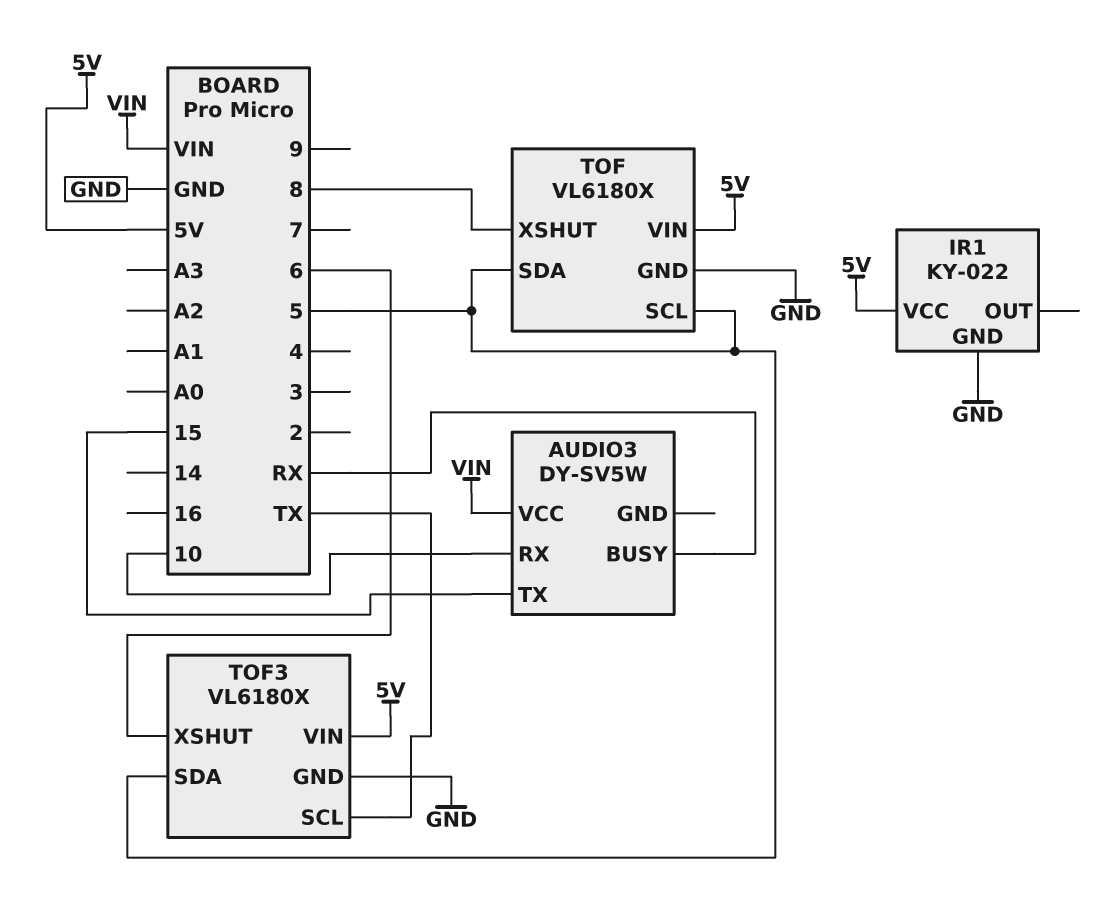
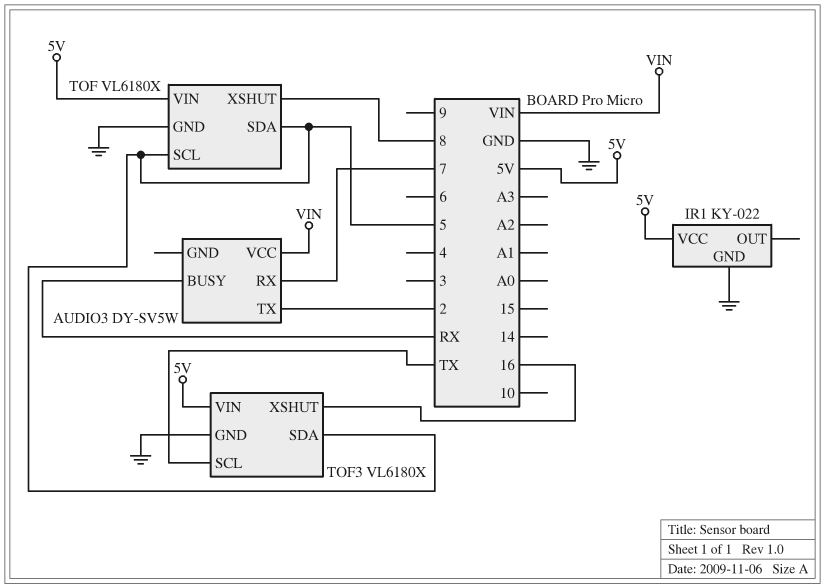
AUDIO3 pin RX: 10 -> 7
AUDIO3 pin TX: 15 -> 2
TOF3 pin XSHUT: 6 -> 16

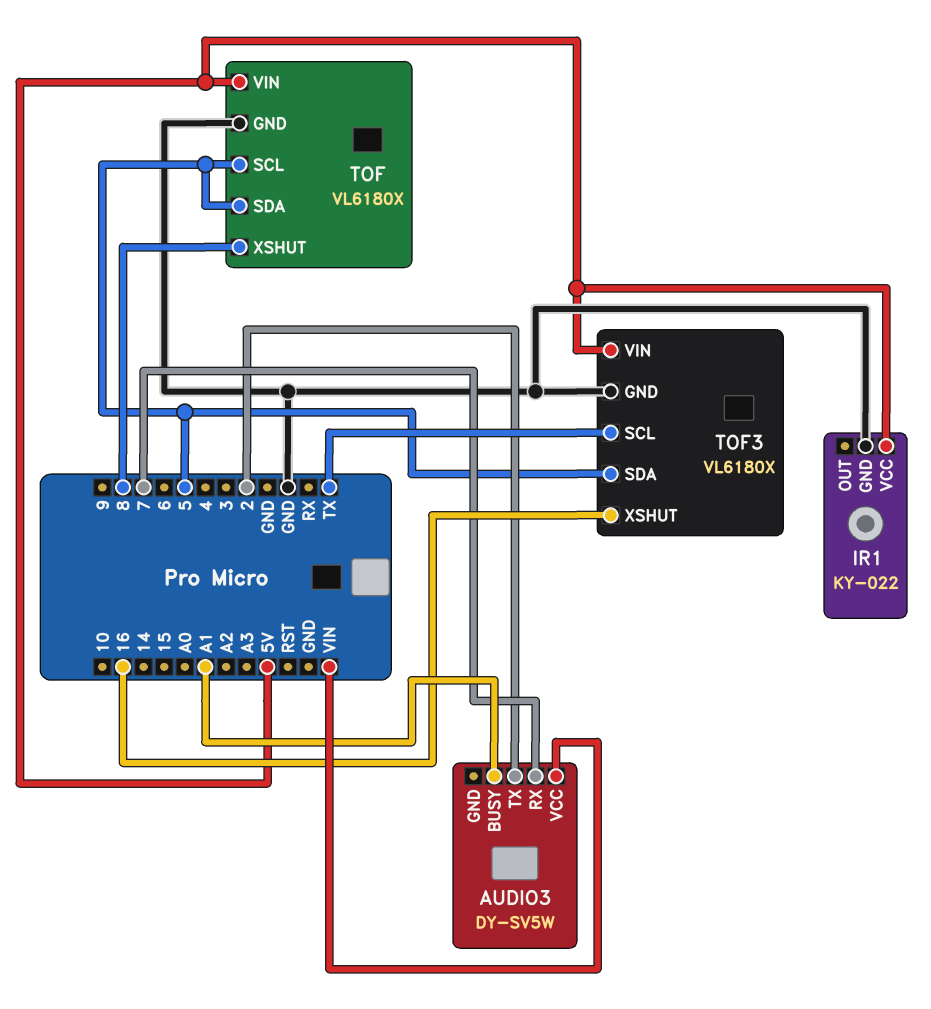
AUDIO3 pin BUSY: RX -> A1

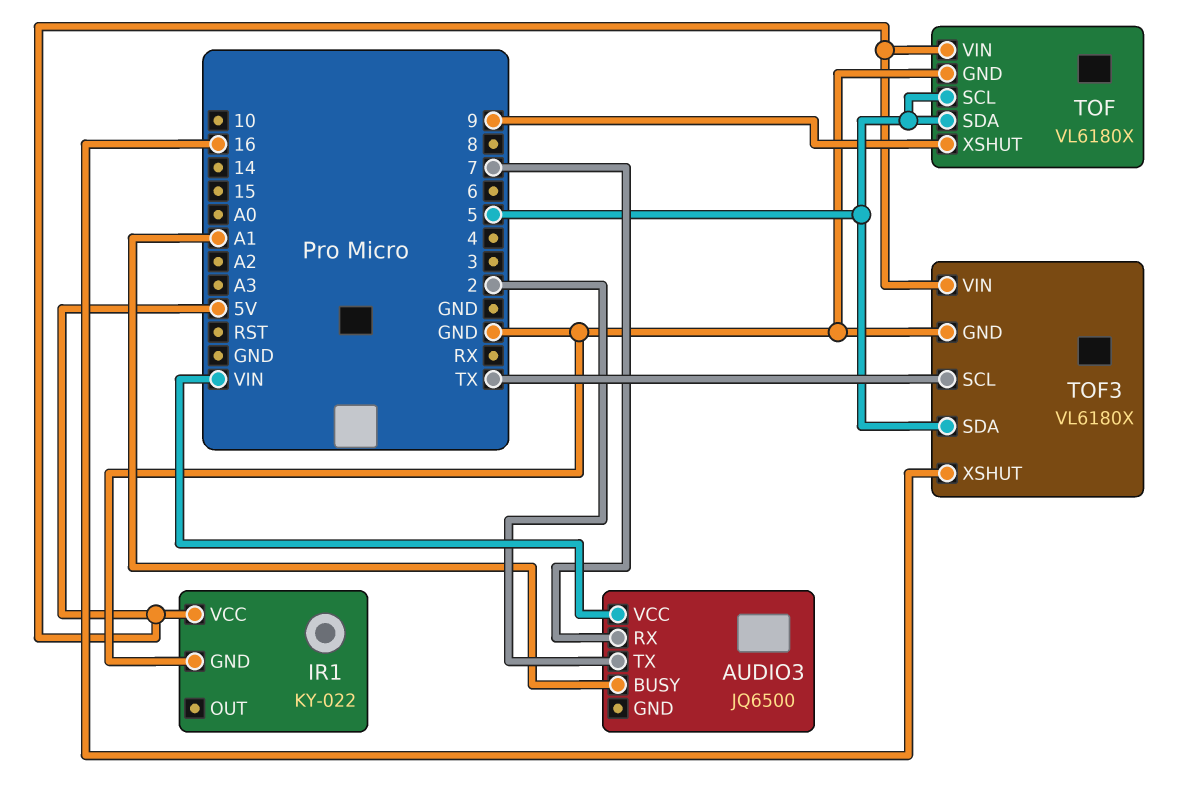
AUDIO3: DY-SV5W -> JQ6500
TOF pin XSHUT: 8 -> 9

